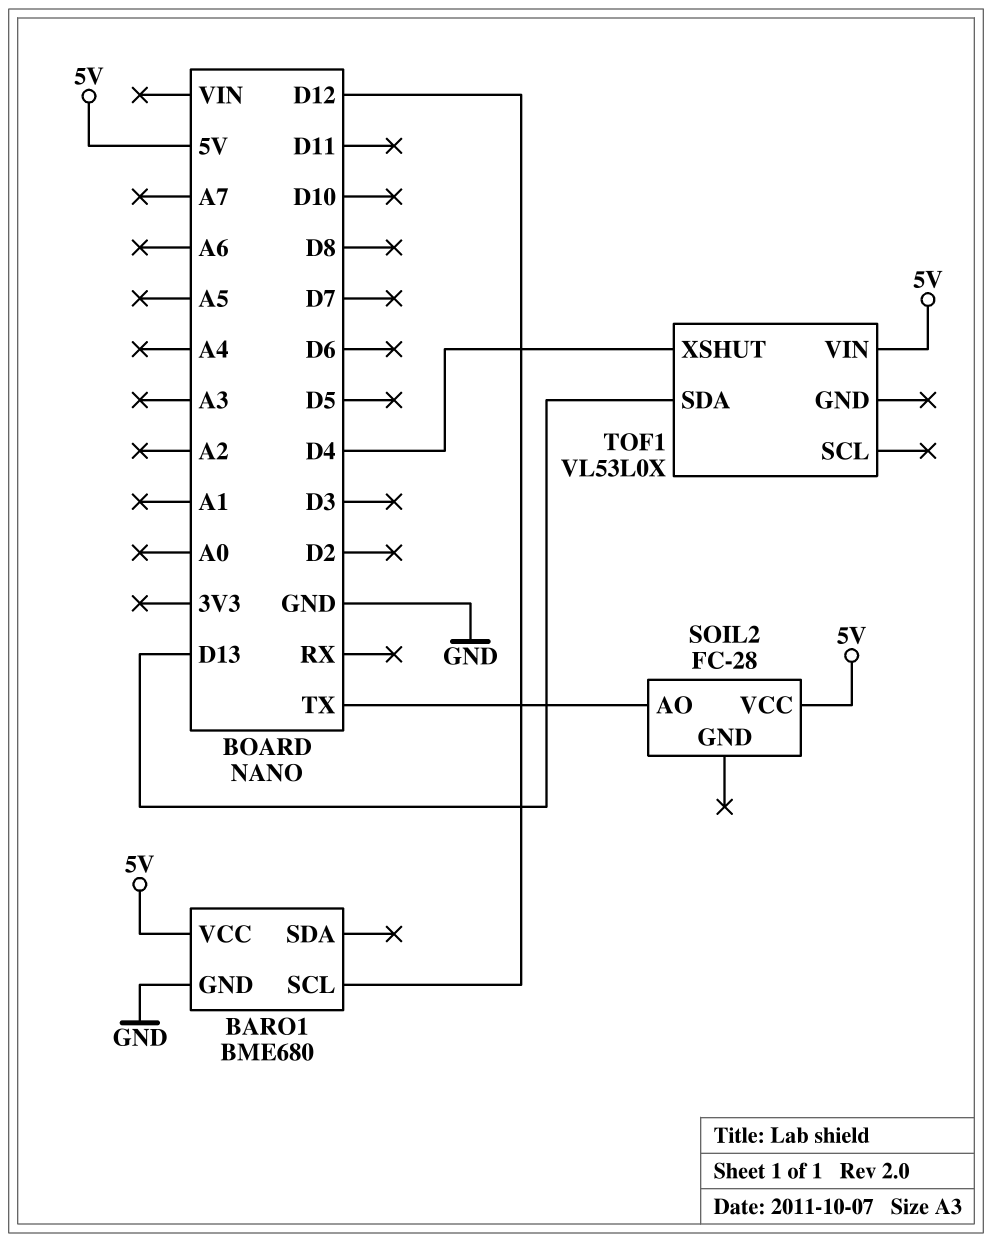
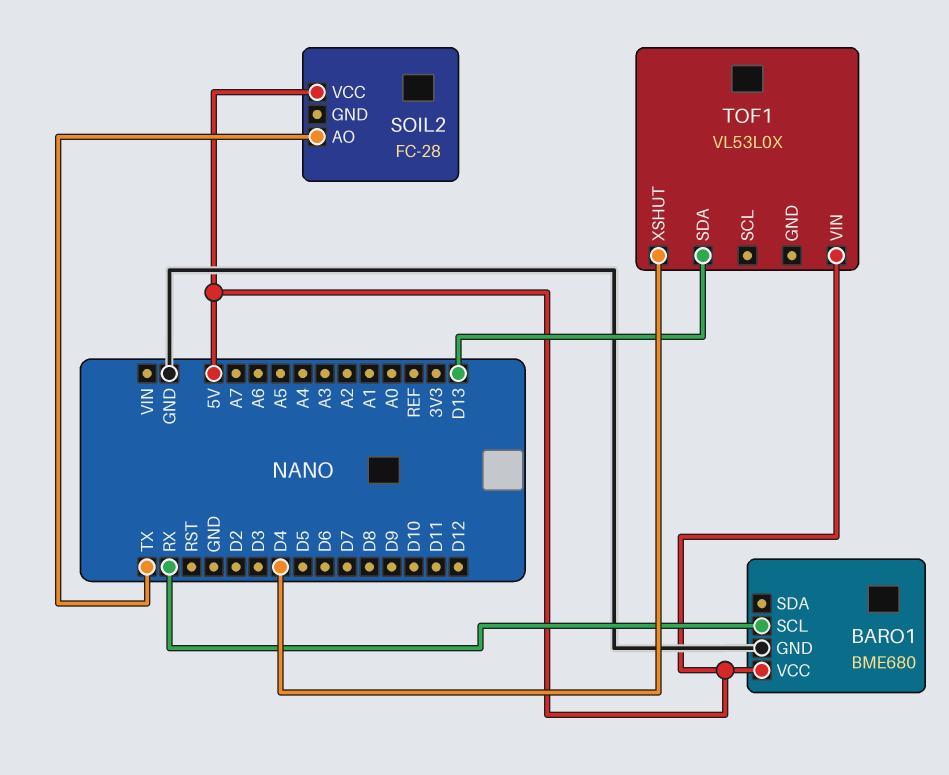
BARO1 pin SCL: D12 -> RX

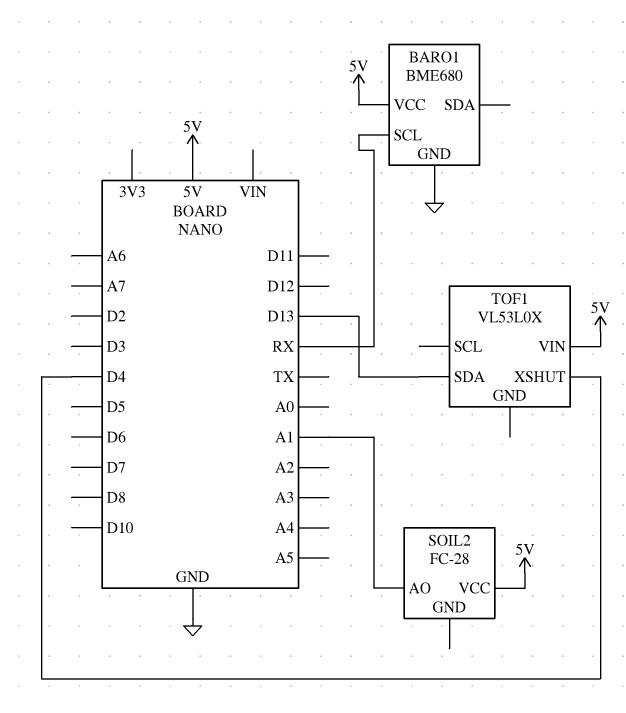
SOIL2 pin AO: TX -> A1

